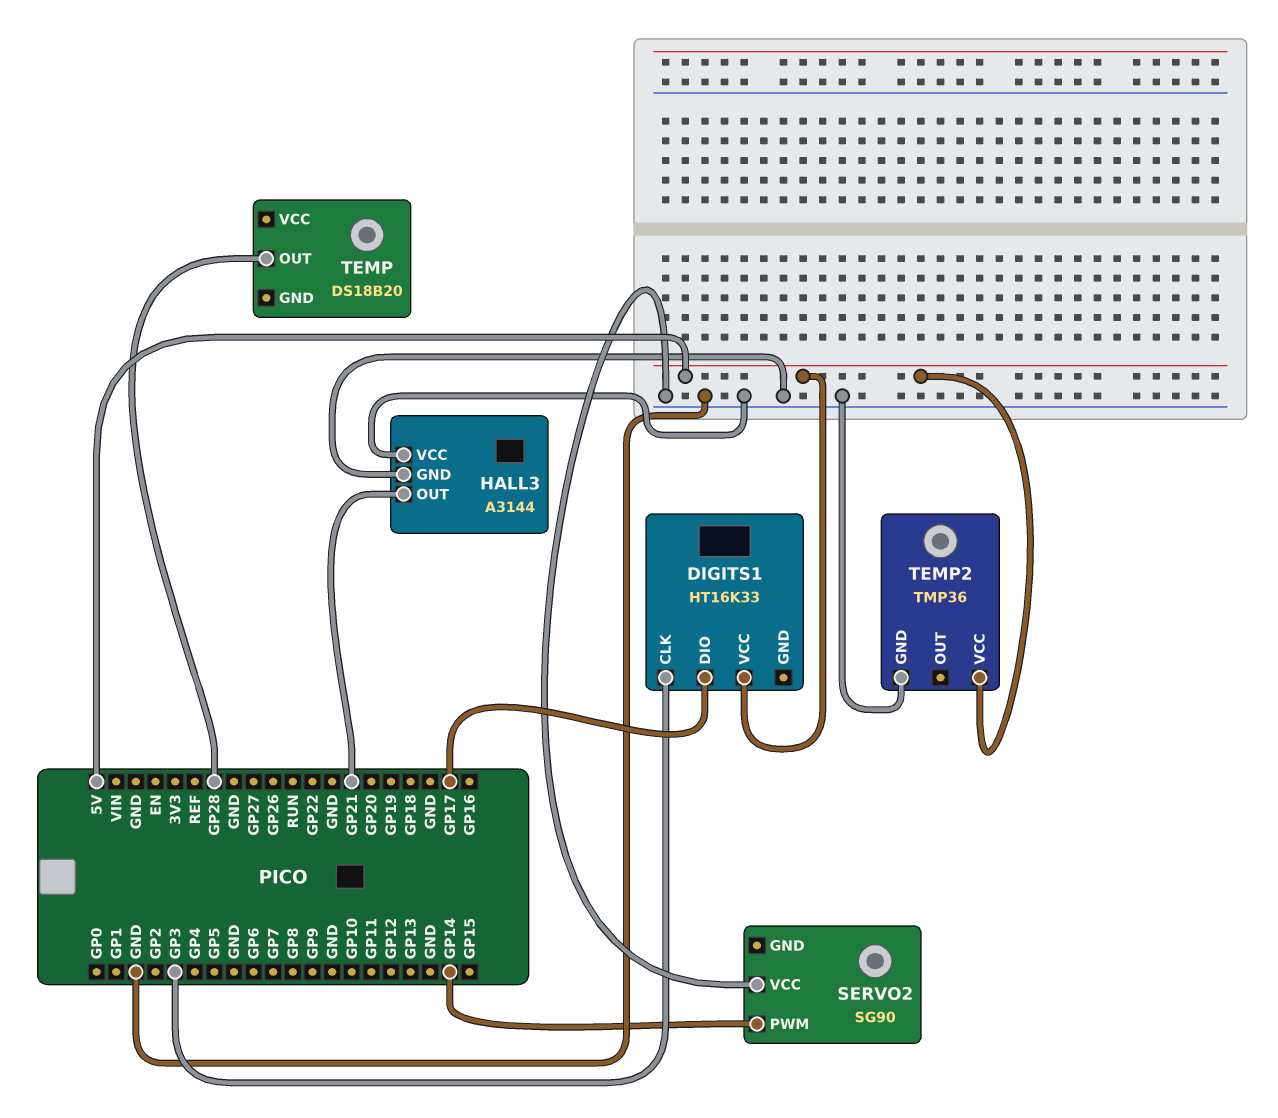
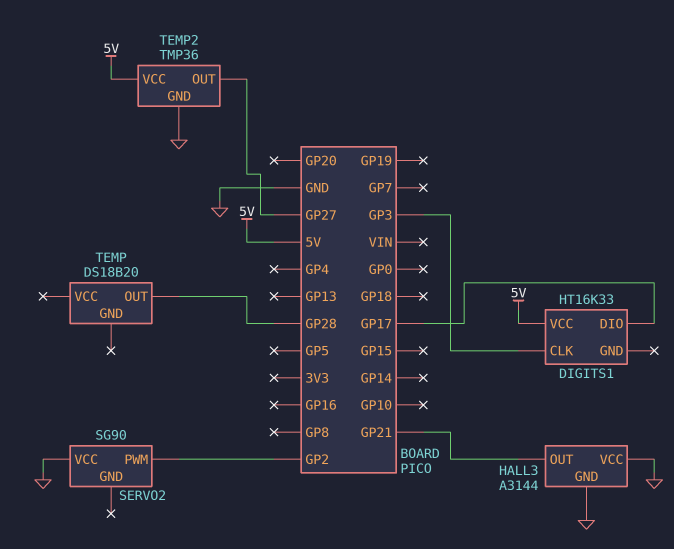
SERVO2 pin PWM: GP14 -> GP2
TEMP2 pin OUT: none -> GP27

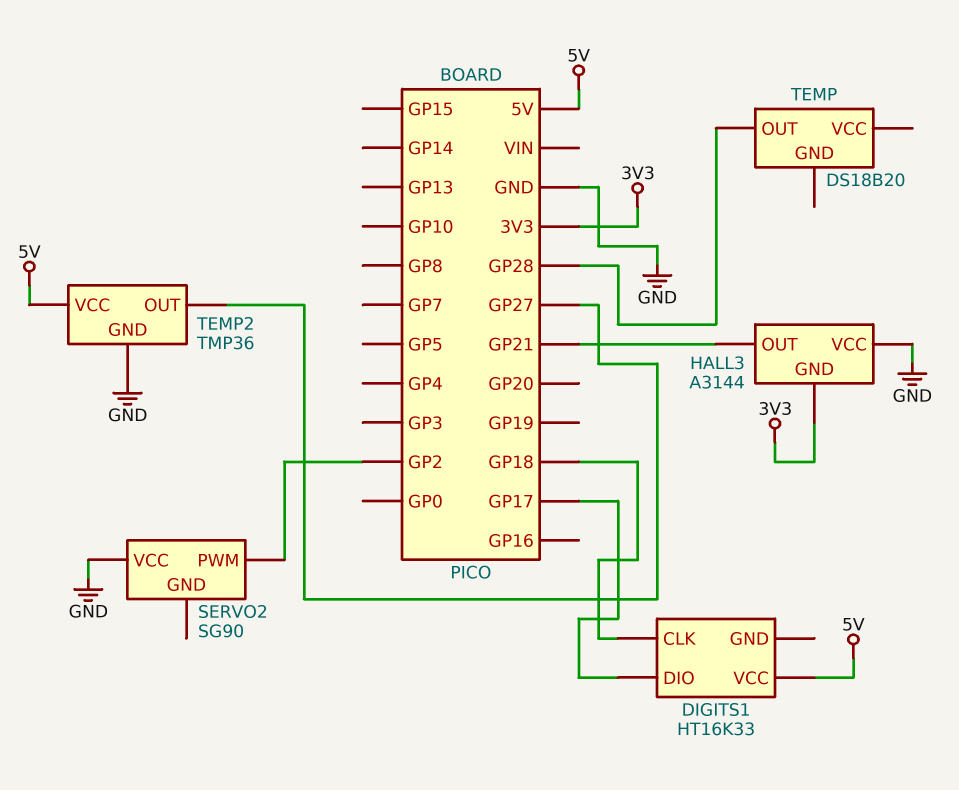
DIGITS1 pin CLK: GP3 -> GP18
HALL3 pin GND: GND -> 3V3

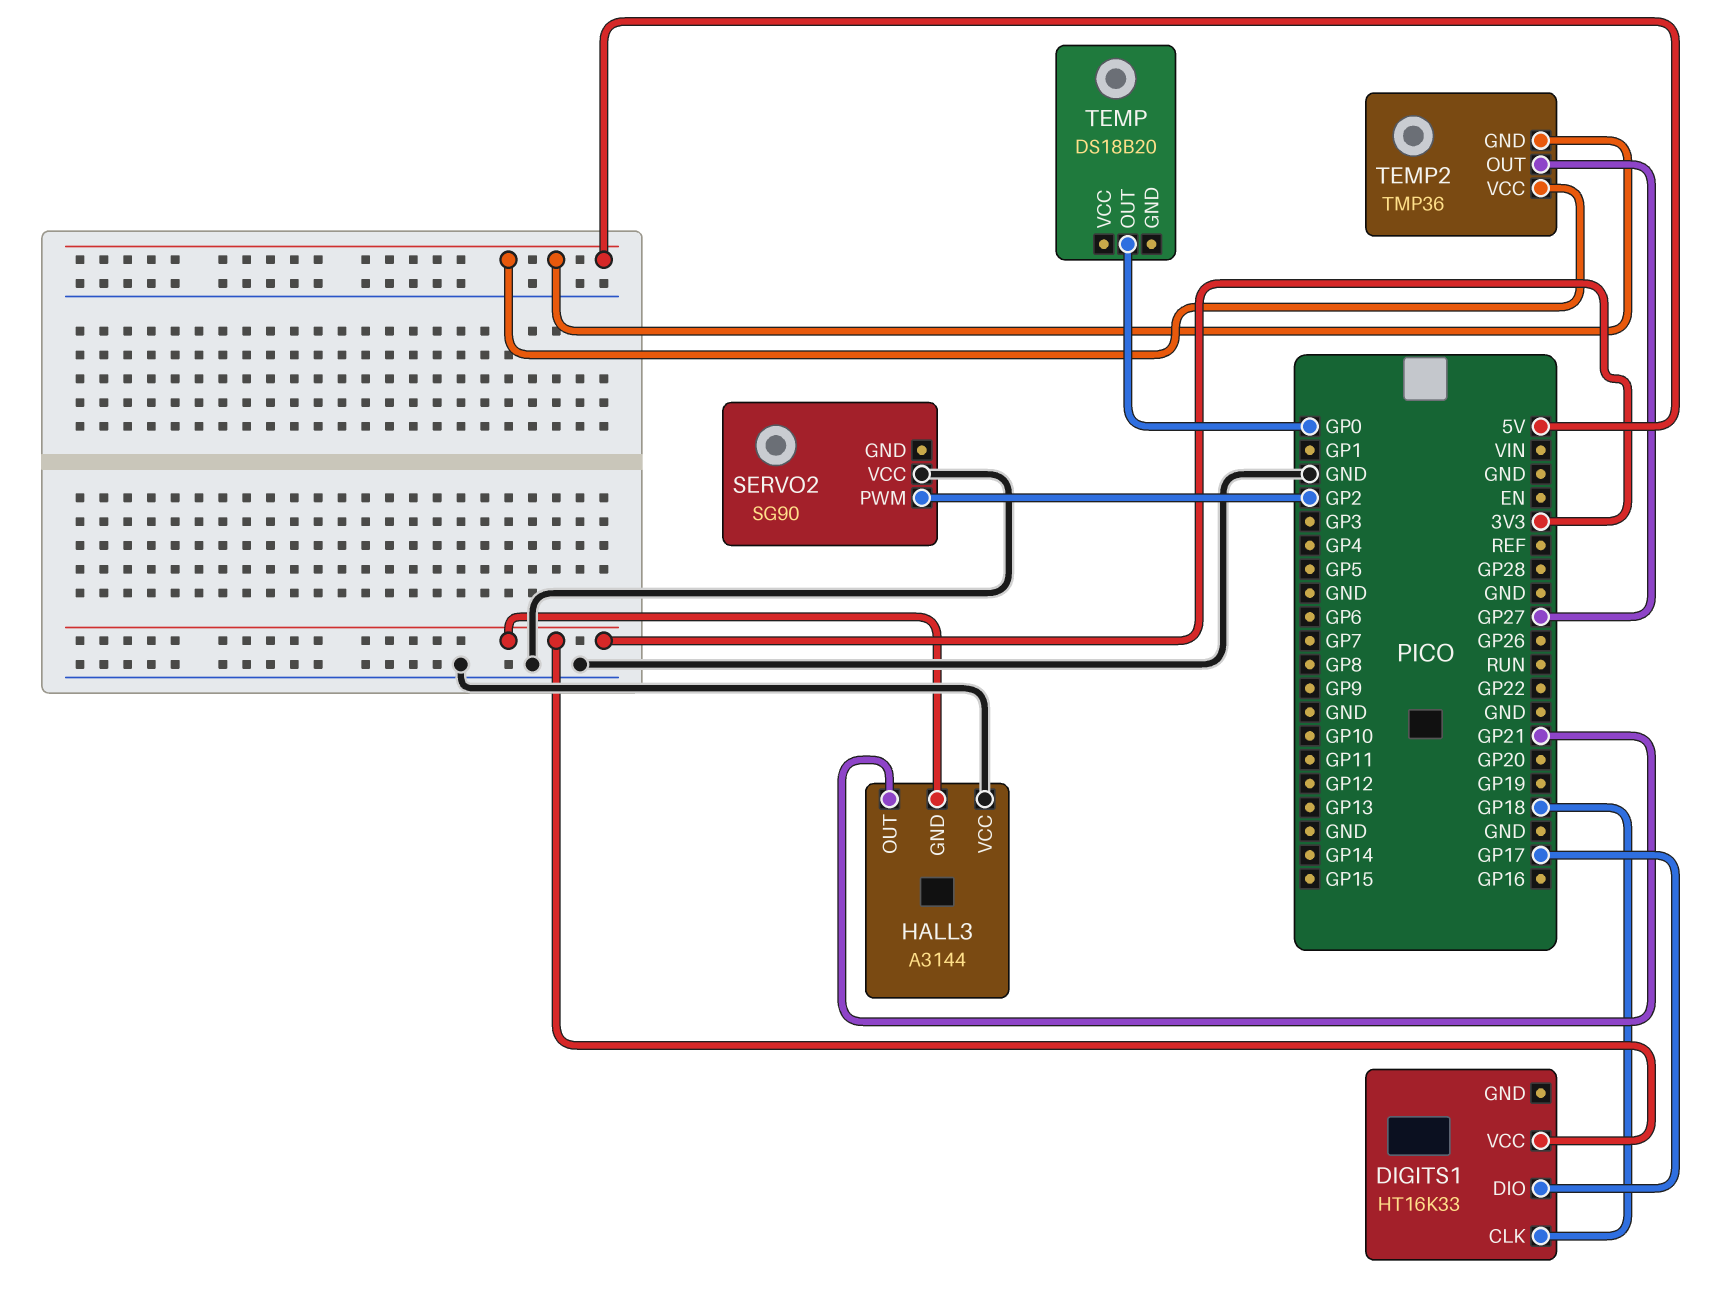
DIGITS1 pin VCC: 5V -> 3V3
TEMP pin OUT: GP28 -> GP0
TEMP2 pin GND: GND -> 5V

